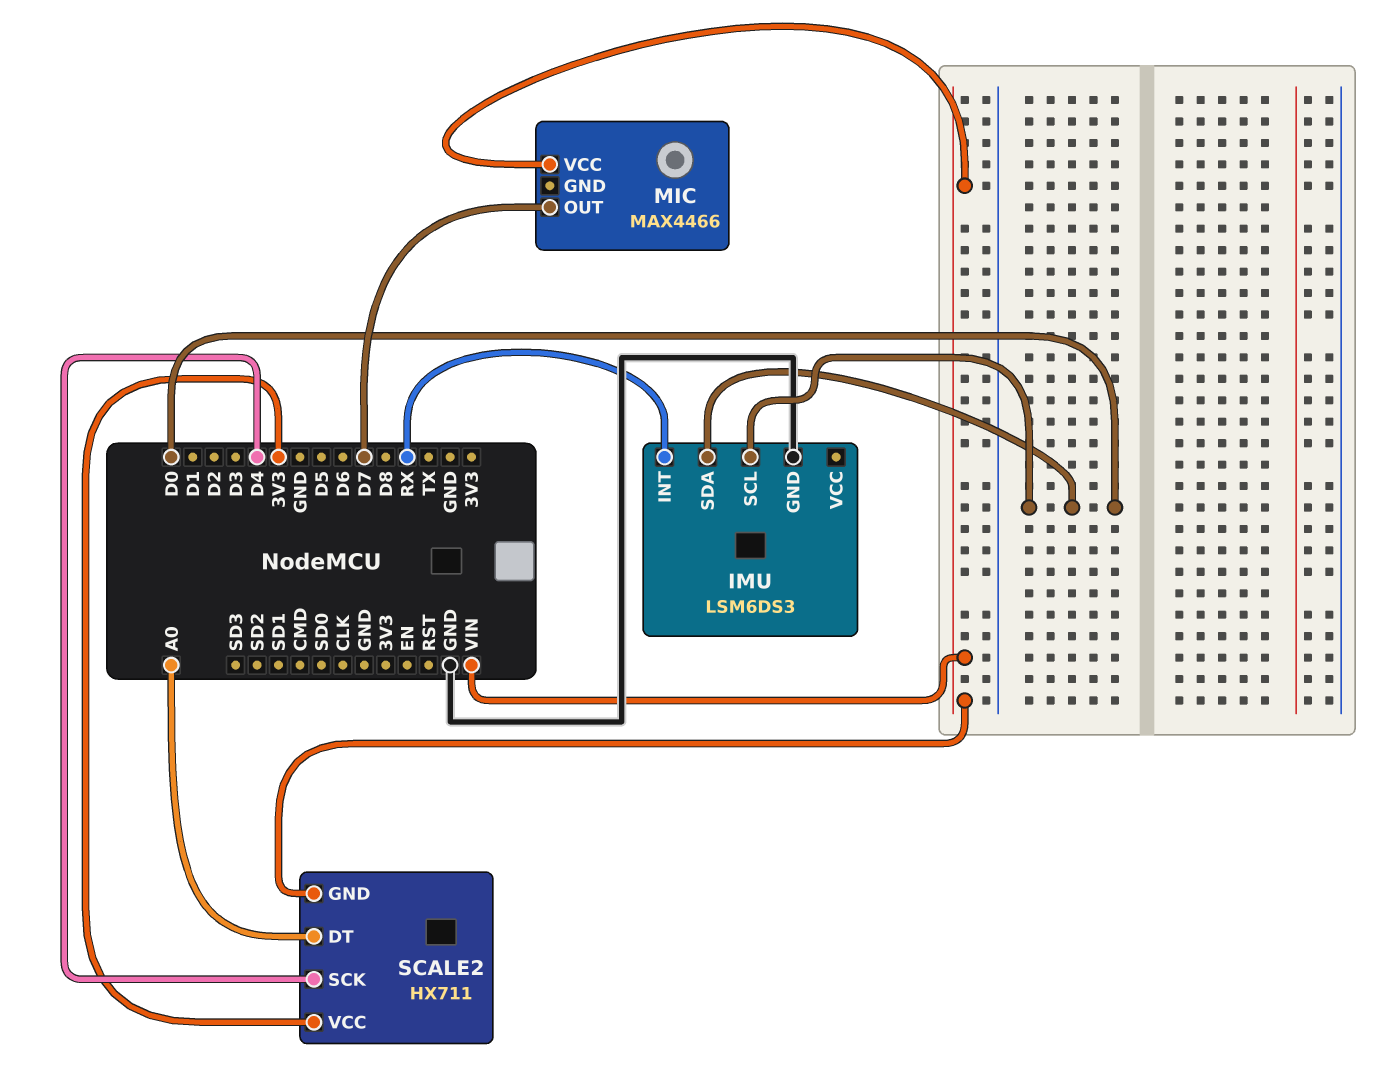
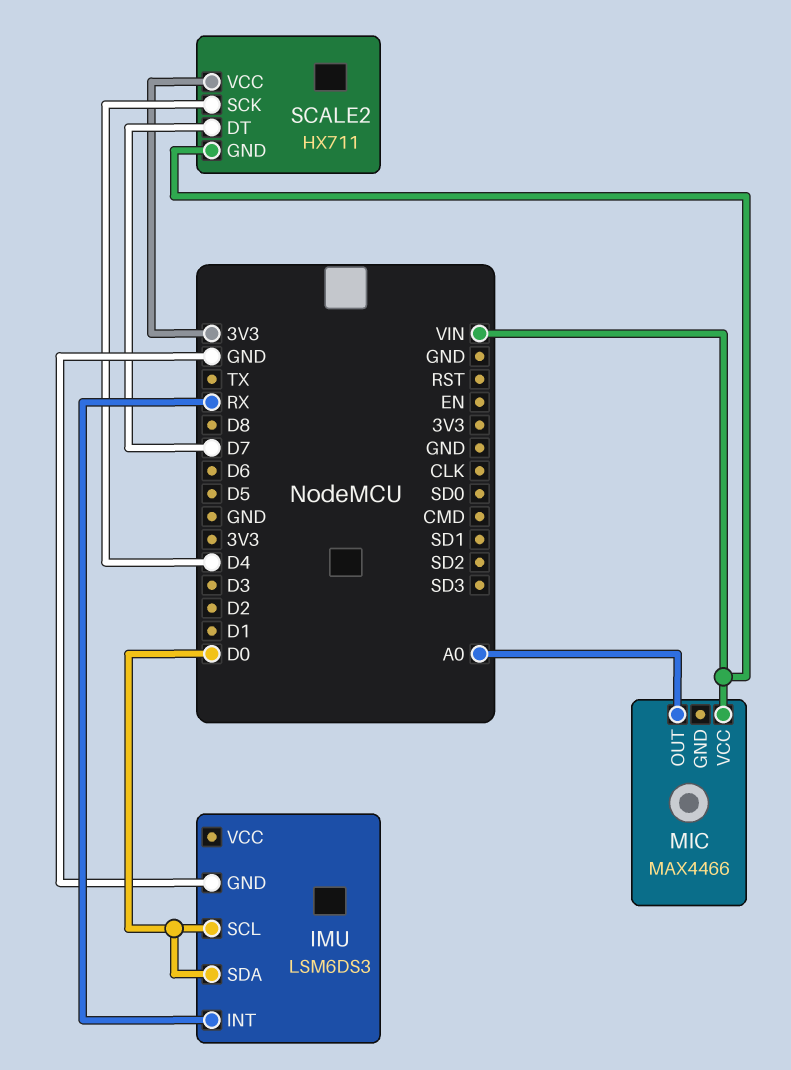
MIC pin OUT: D7 -> A0
SCALE2 pin DT: A0 -> D7

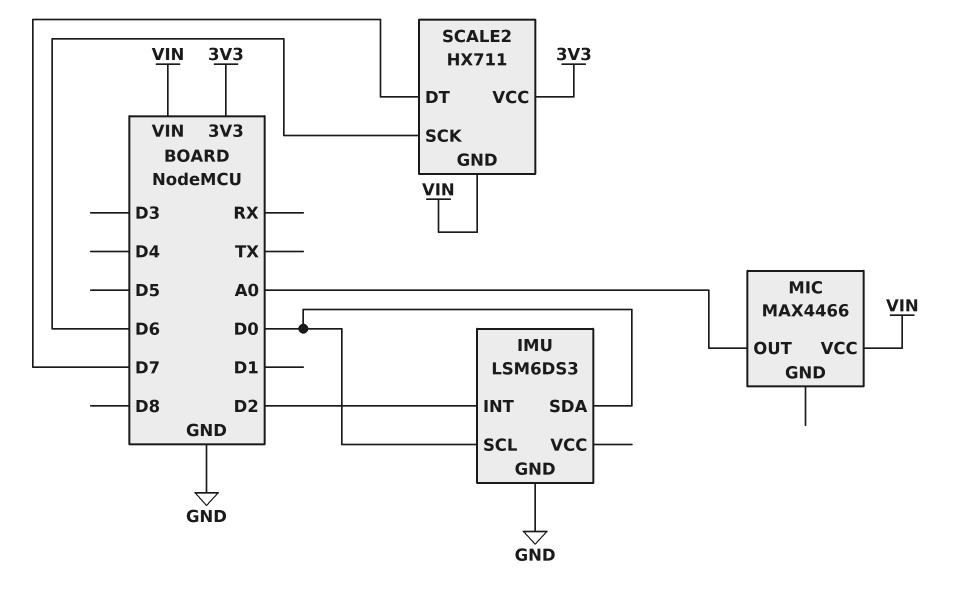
IMU pin INT: RX -> D2
SCALE2 pin SCK: D4 -> D6

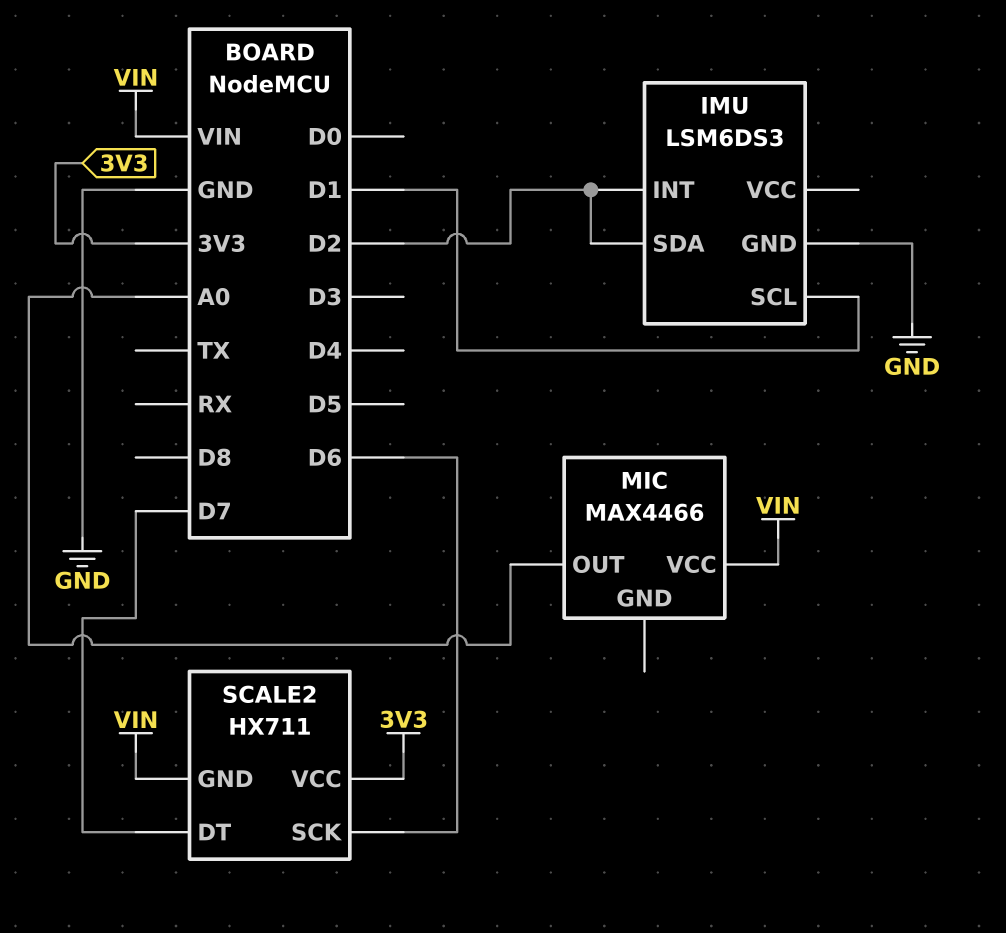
IMU pin SCL: D0 -> D1
IMU pin SDA: D0 -> D2

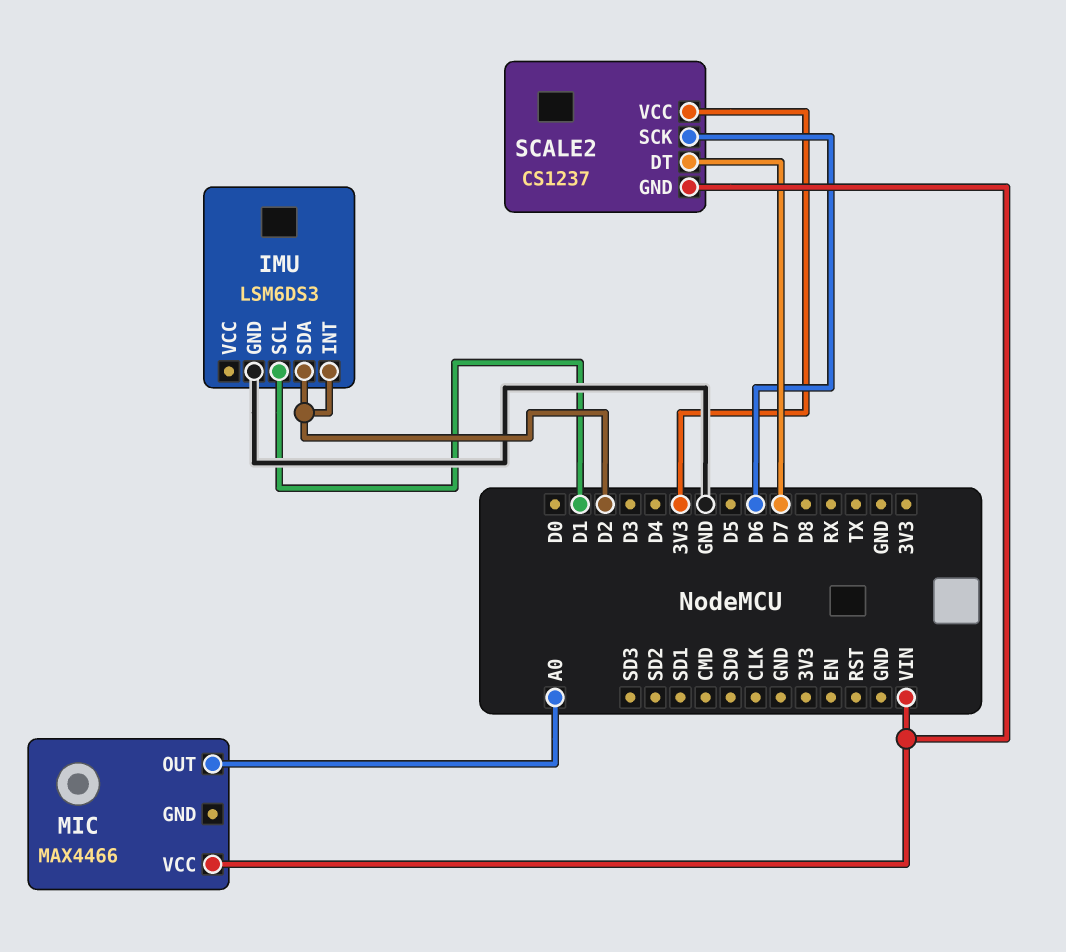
SCALE2: HX711 -> CS1237

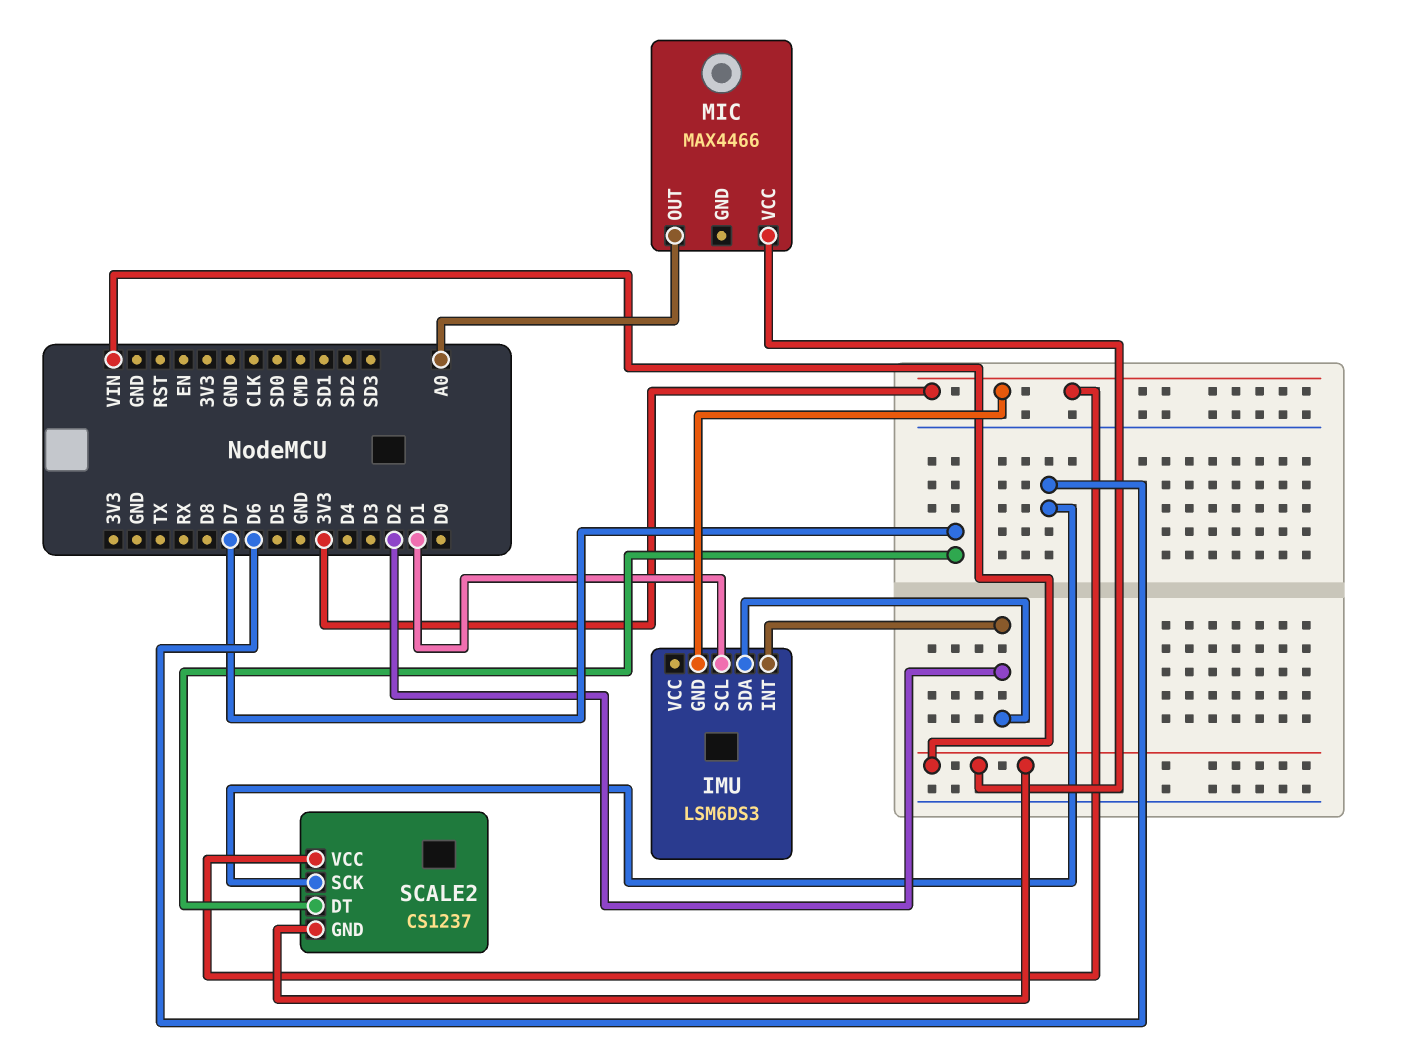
IMU pin GND: GND -> 3V3

